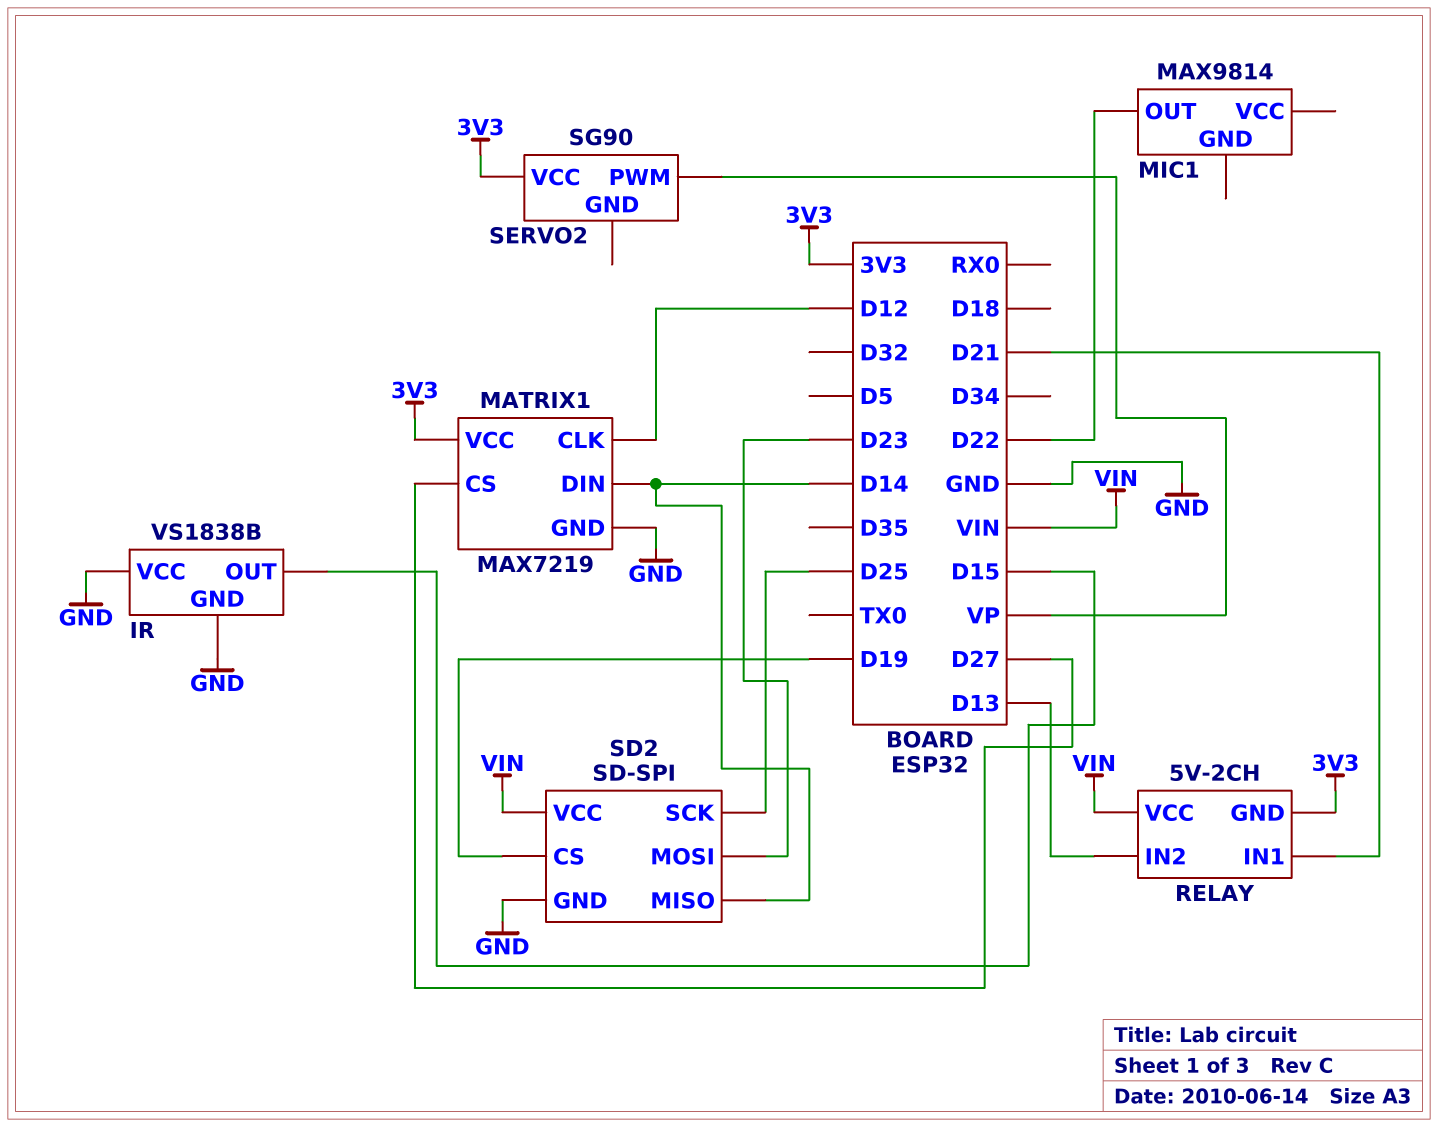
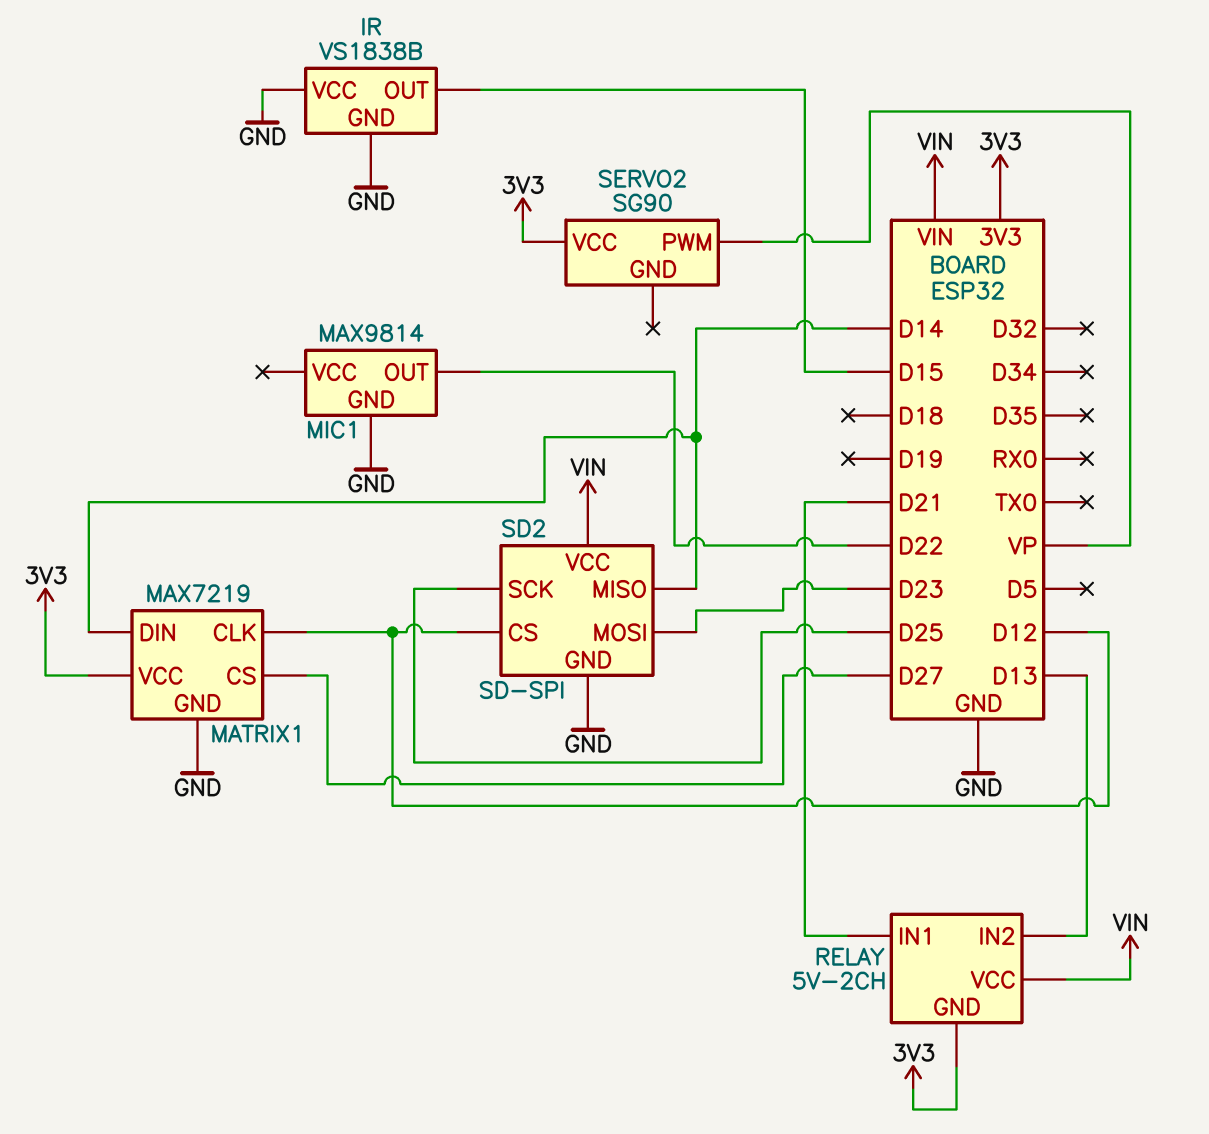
MIC1 pin GND: none -> GND
SD2 pin CS: D19 -> D12

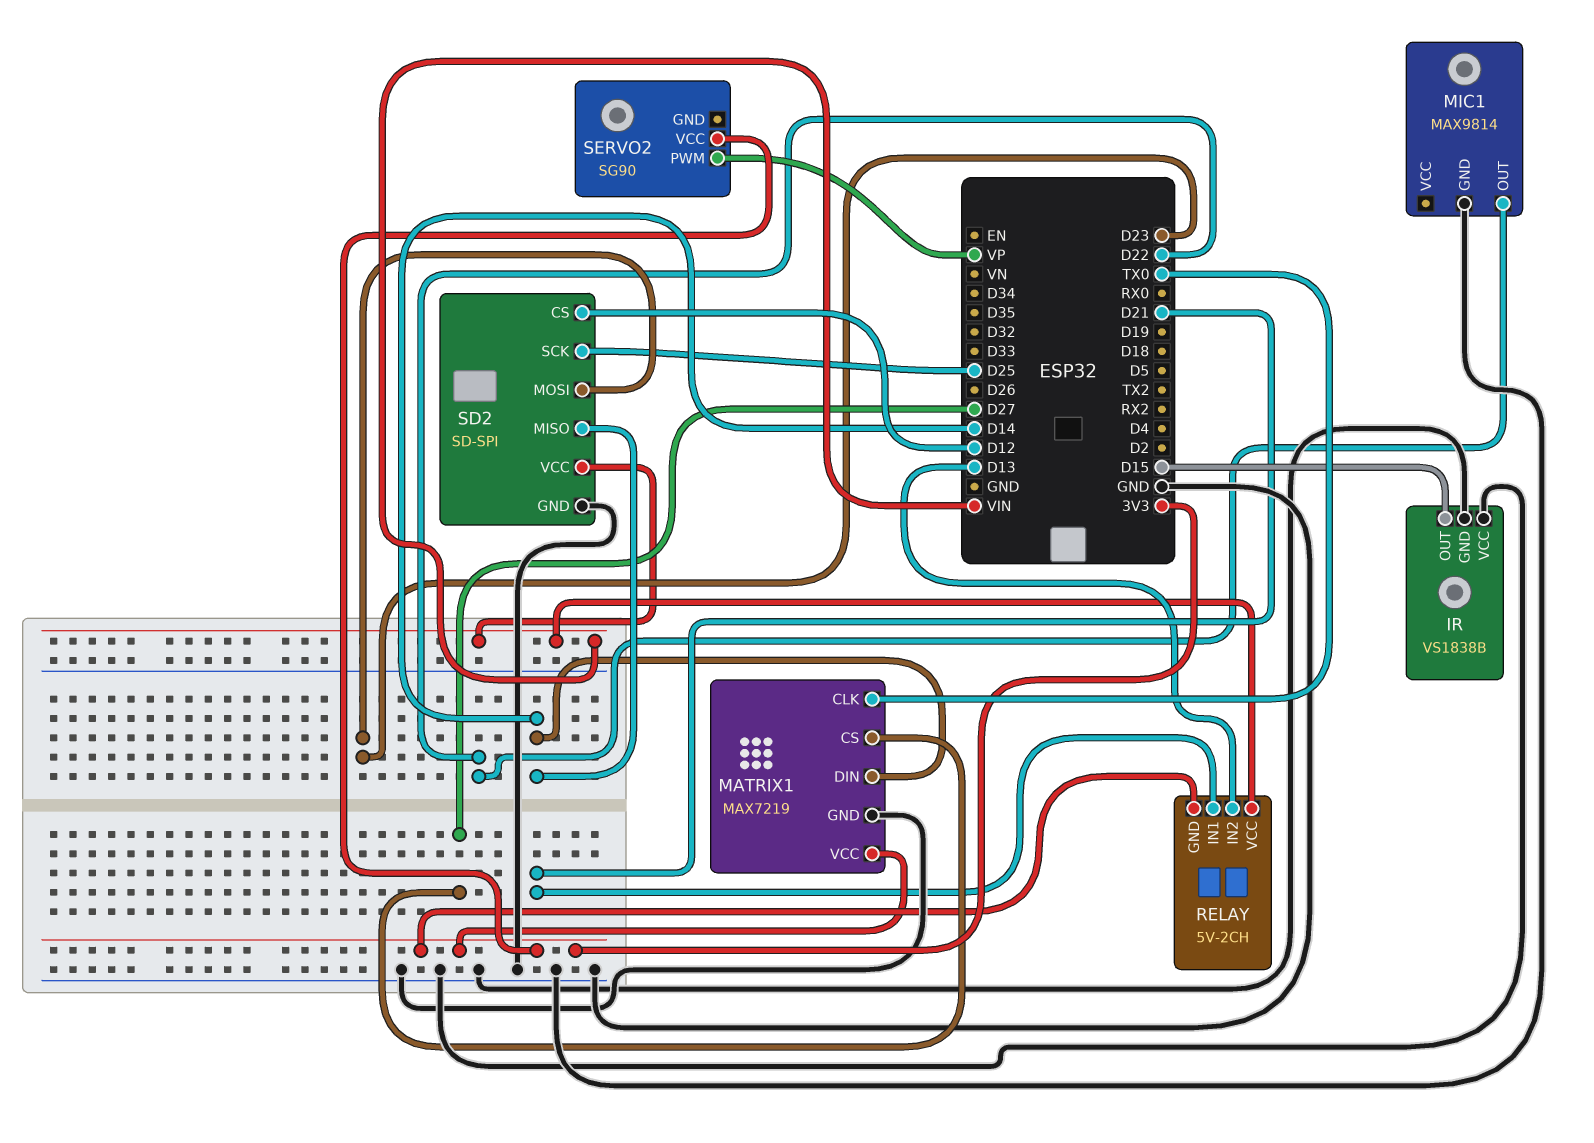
MATRIX1 pin CLK: D12 -> TX0

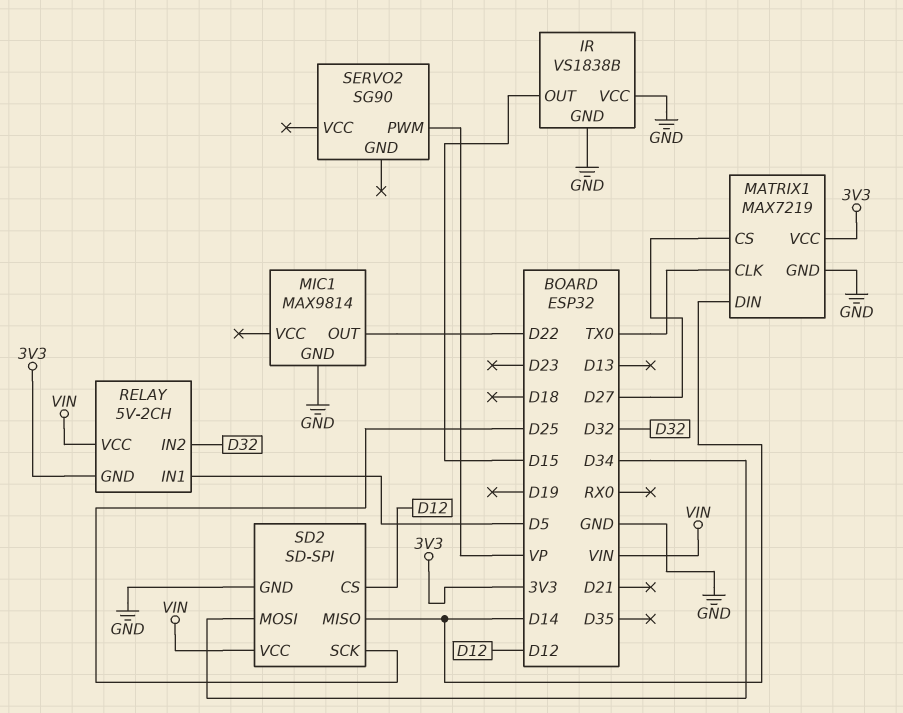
RELAY pin IN1: D21 -> D5
RELAY pin IN2: D13 -> D32
SD2 pin MOSI: D23 -> D34
SERVO2 pin VCC: 3V3 -> none

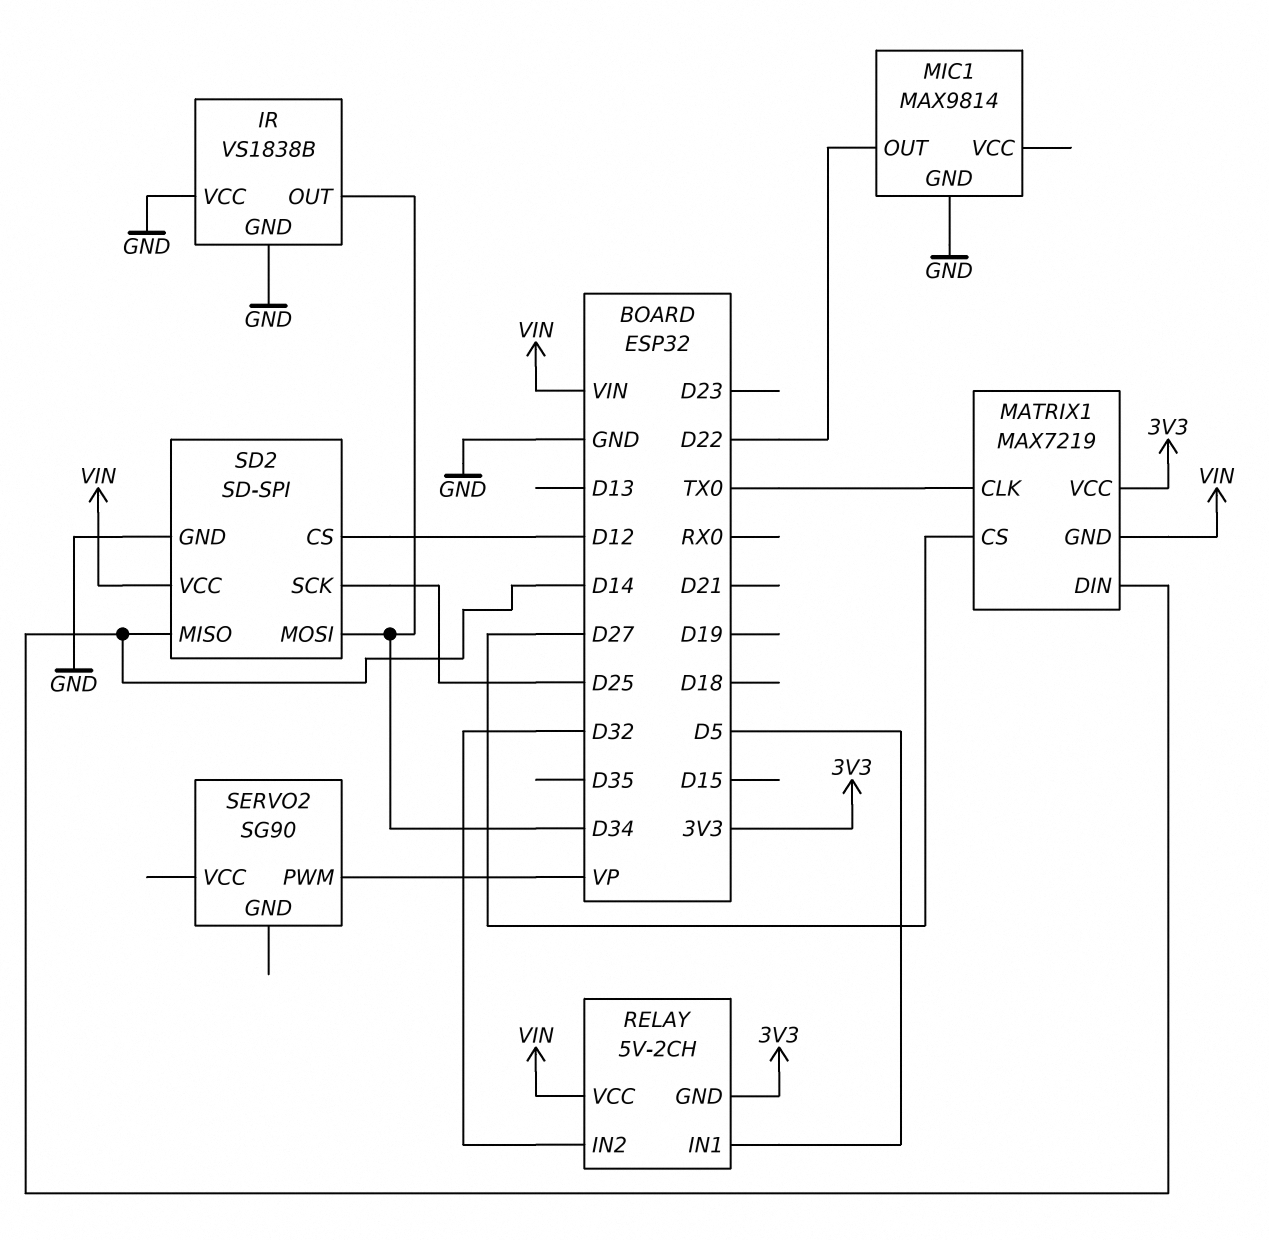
IR pin OUT: D15 -> D34
MATRIX1 pin GND: GND -> VIN

